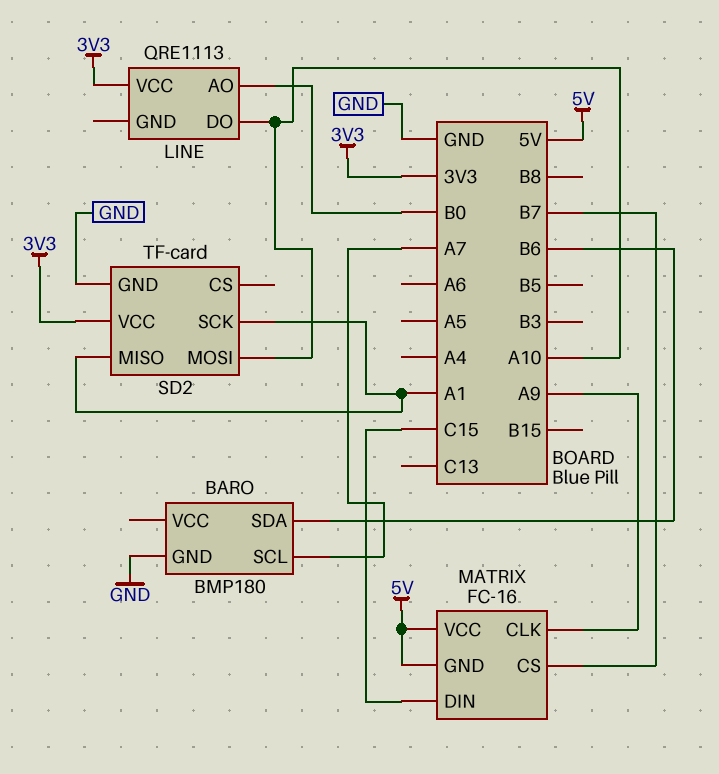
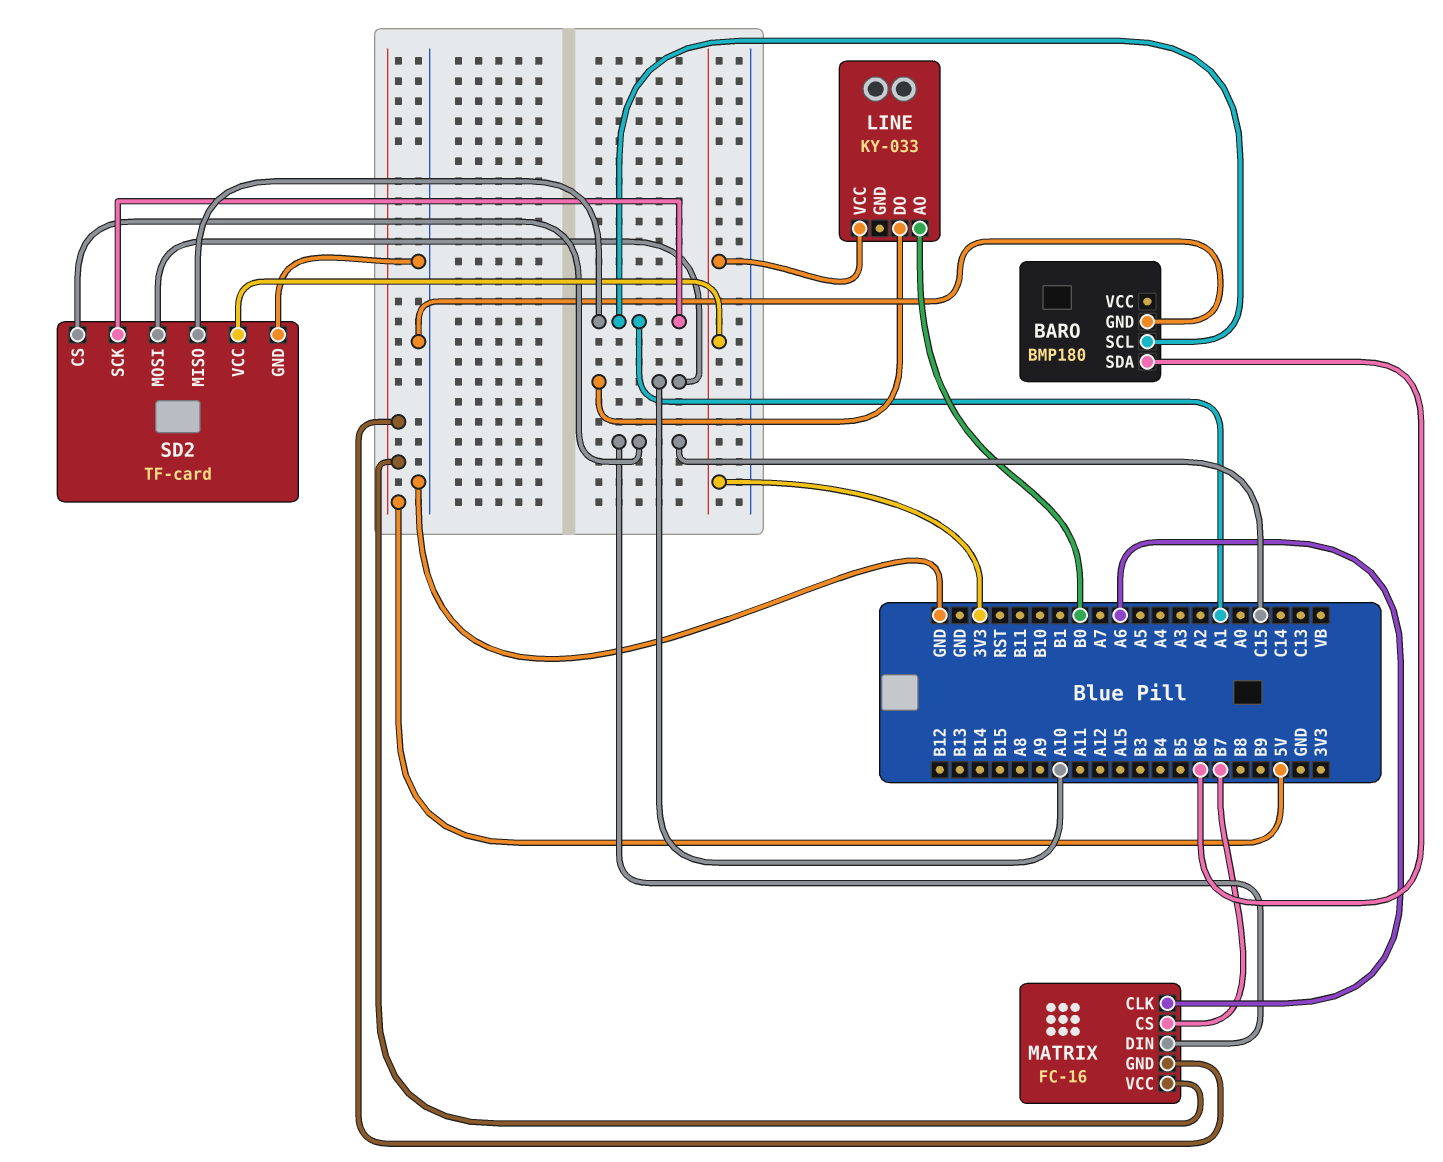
BARO pin SCL: A7 -> A1
LINE: QRE1113 -> KY-033
MATRIX pin CLK: A9 -> A6
SD2 pin CS: none -> C15

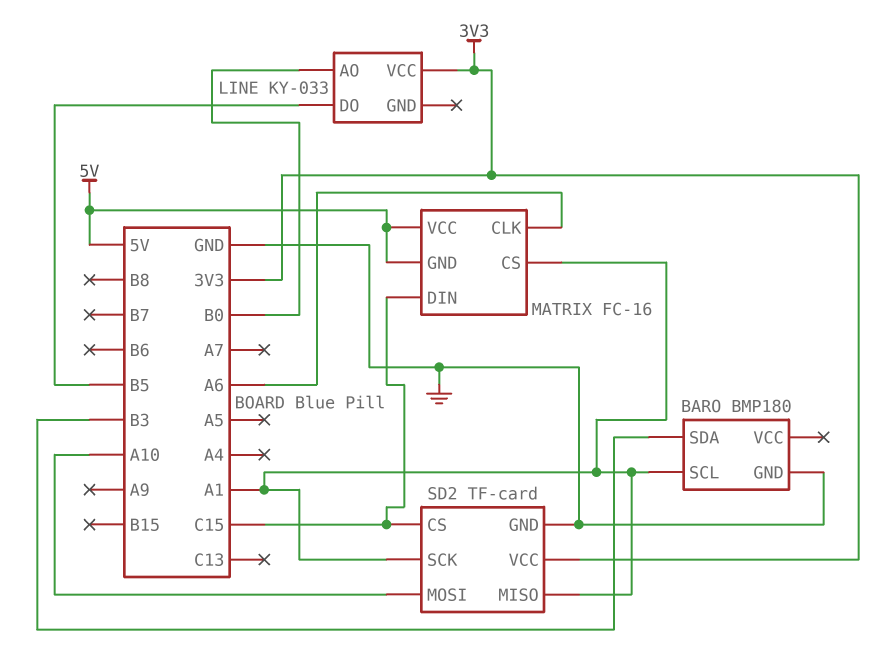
BARO pin SDA: B6 -> B3
LINE pin DO: A10 -> B5
MATRIX pin CS: B7 -> A1

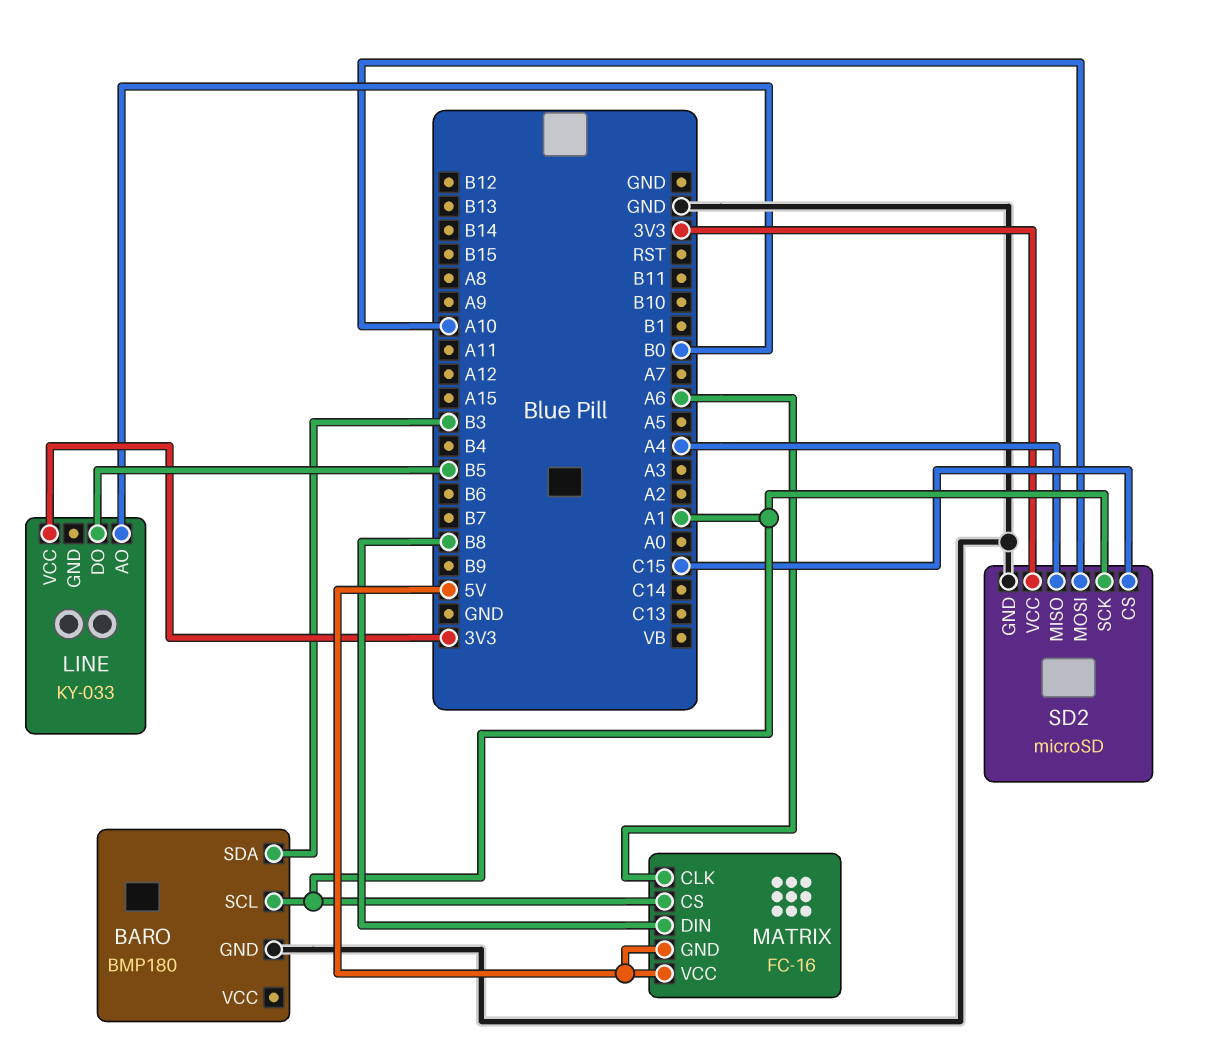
MATRIX pin DIN: C15 -> B8
SD2: TF-card -> microSD
SD2 pin MISO: A1 -> A4

